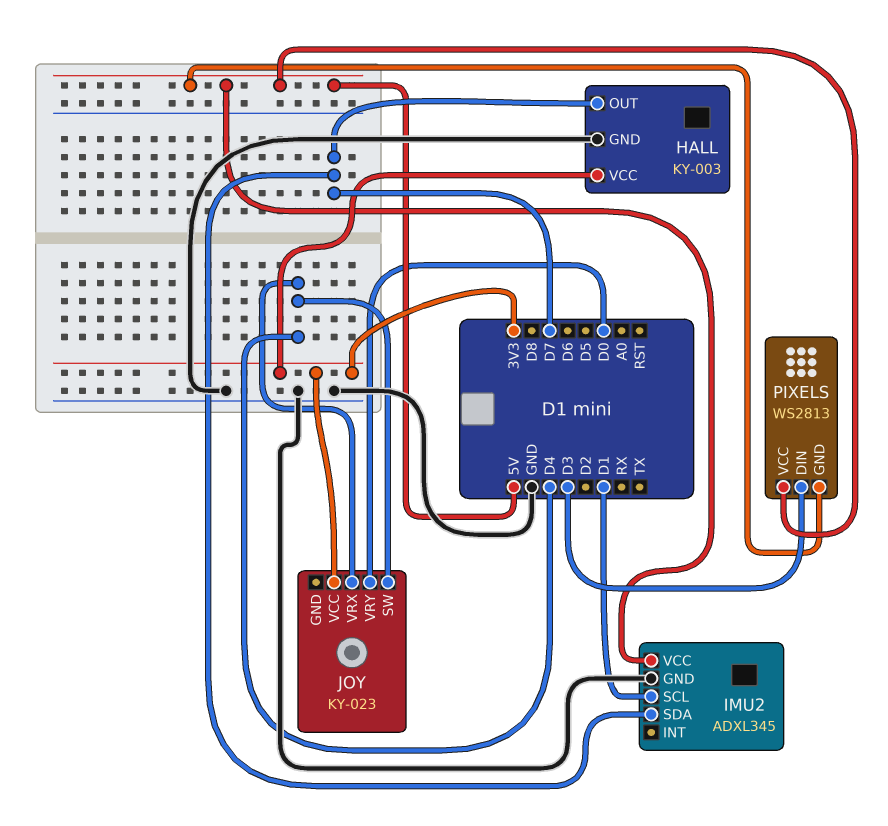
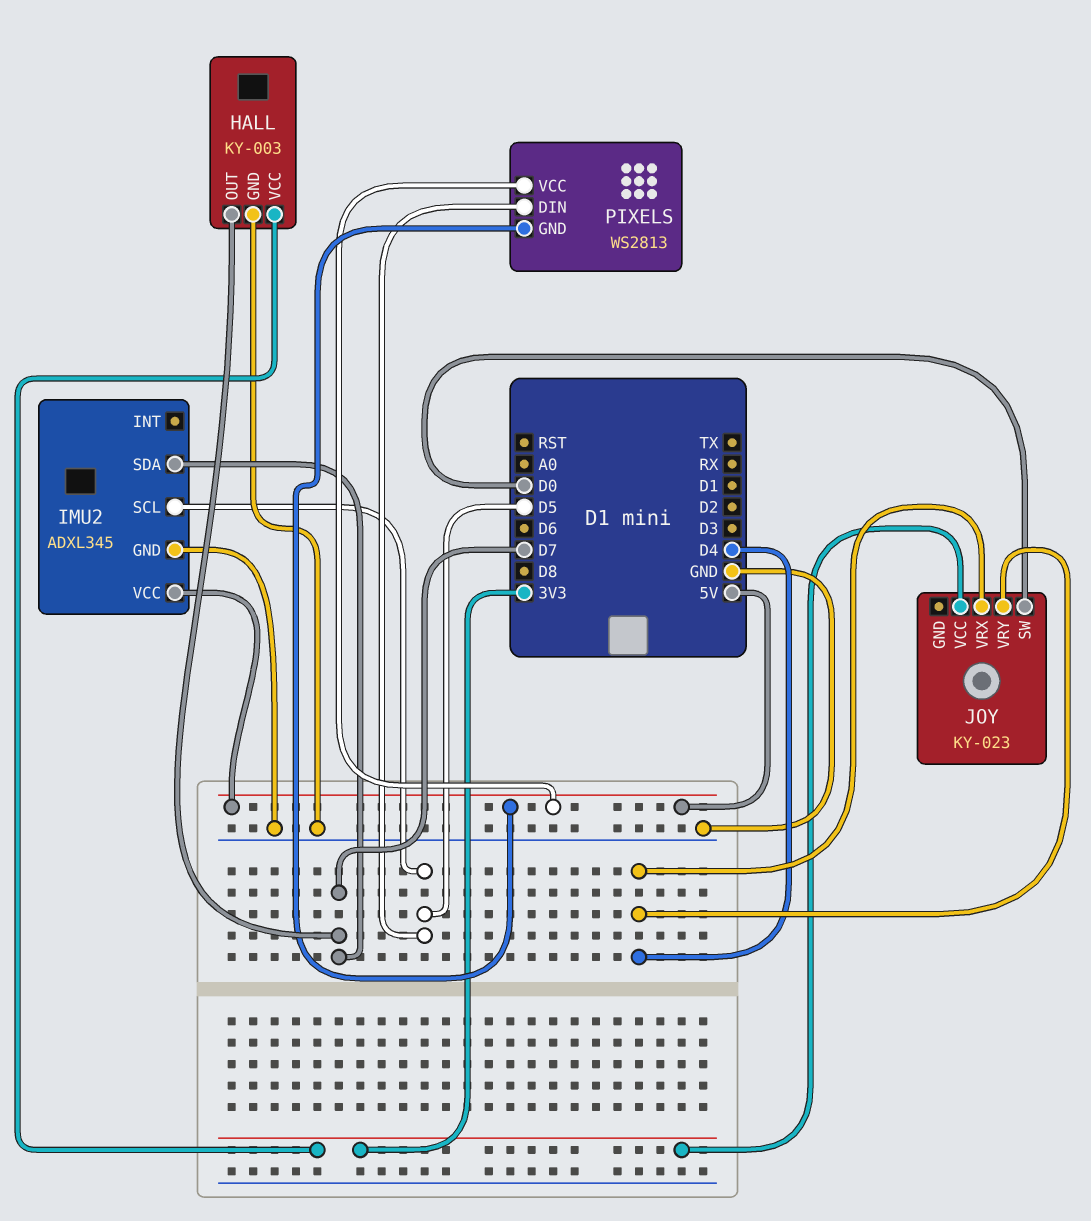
IMU2 pin SCL: D1 -> D5
JOY pin SW: D4 -> D0
JOY pin VRY: D0 -> D4
PIXELS pin DIN: D3 -> D5

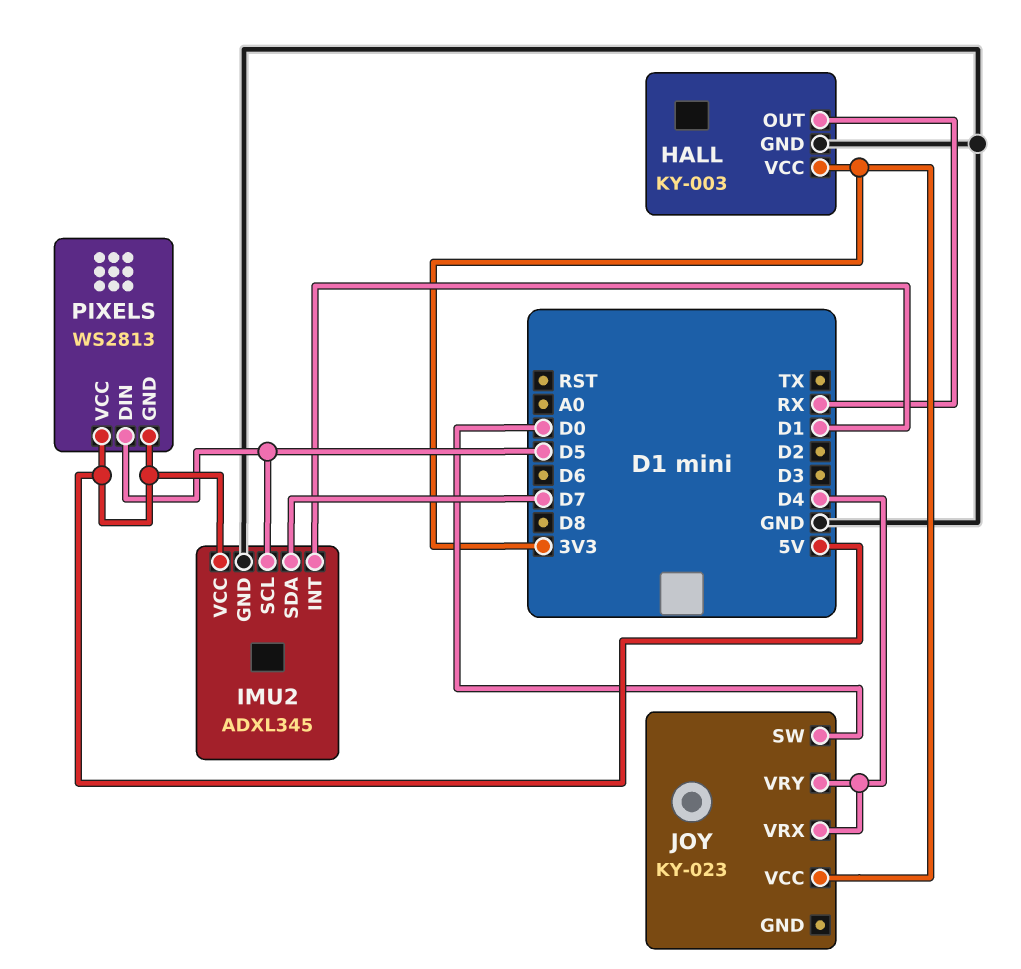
HALL pin OUT: D7 -> RX
IMU2 pin INT: none -> D1

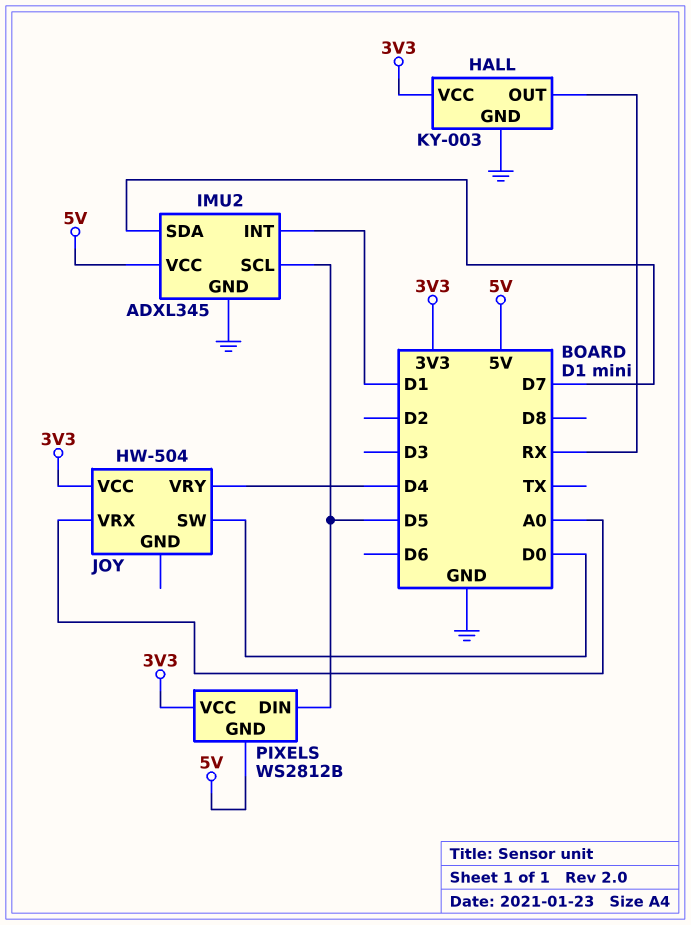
JOY: KY-023 -> HW-504
JOY pin VRX: D4 -> A0
PIXELS: WS2813 -> WS2812B
PIXELS pin VCC: 5V -> 3V3

